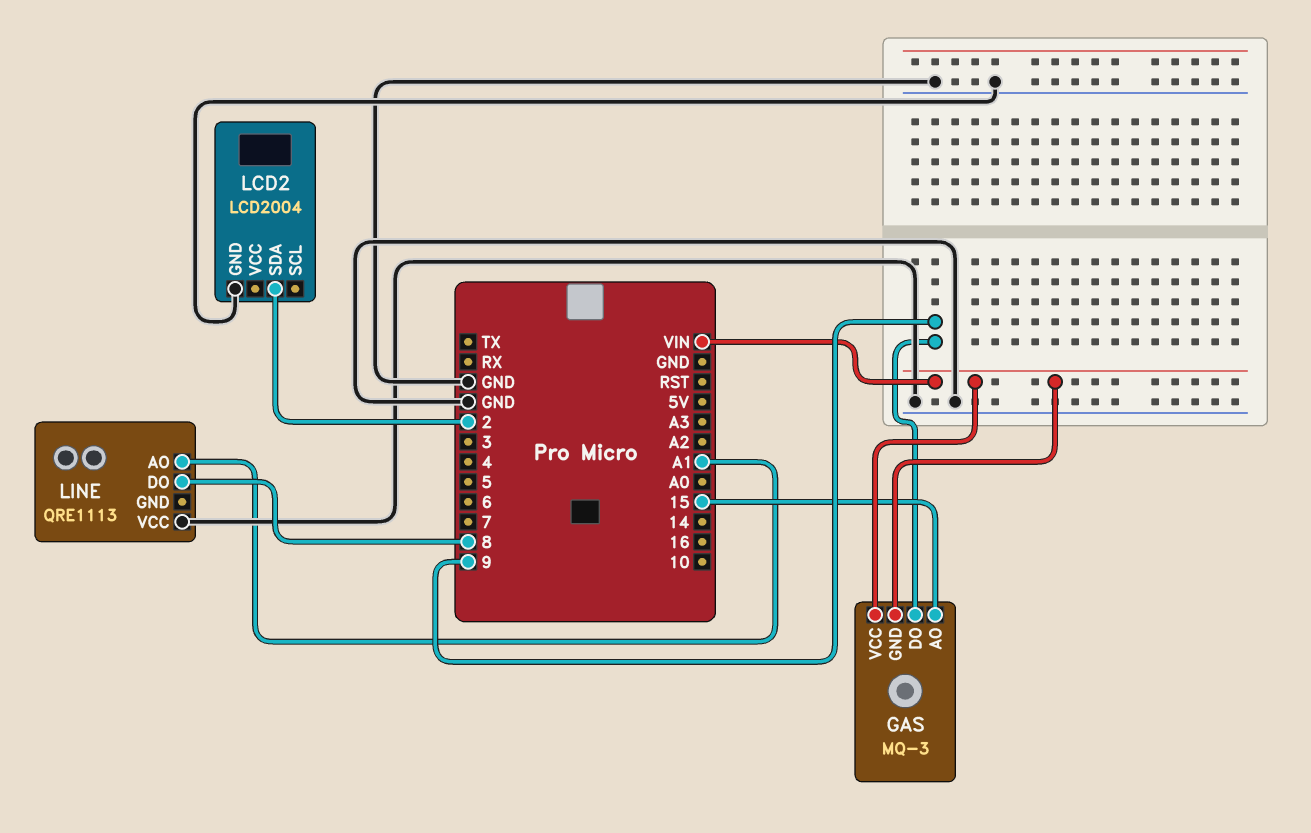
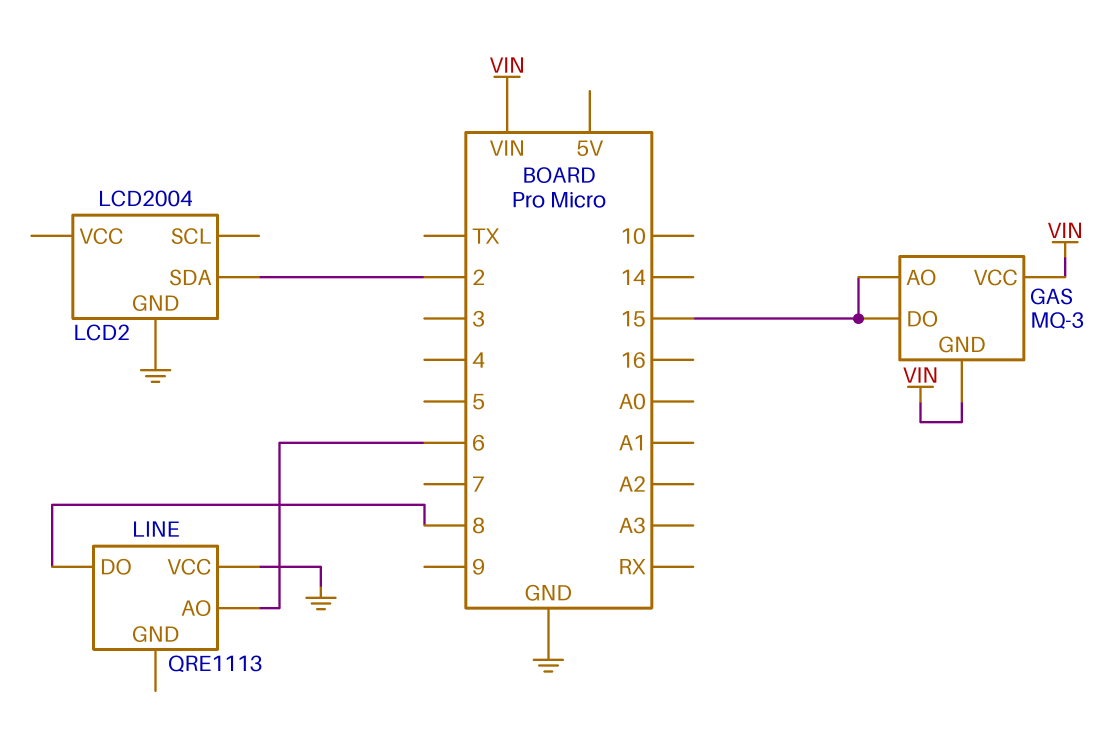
GAS pin DO: 9 -> 15
LINE pin AO: A1 -> 6

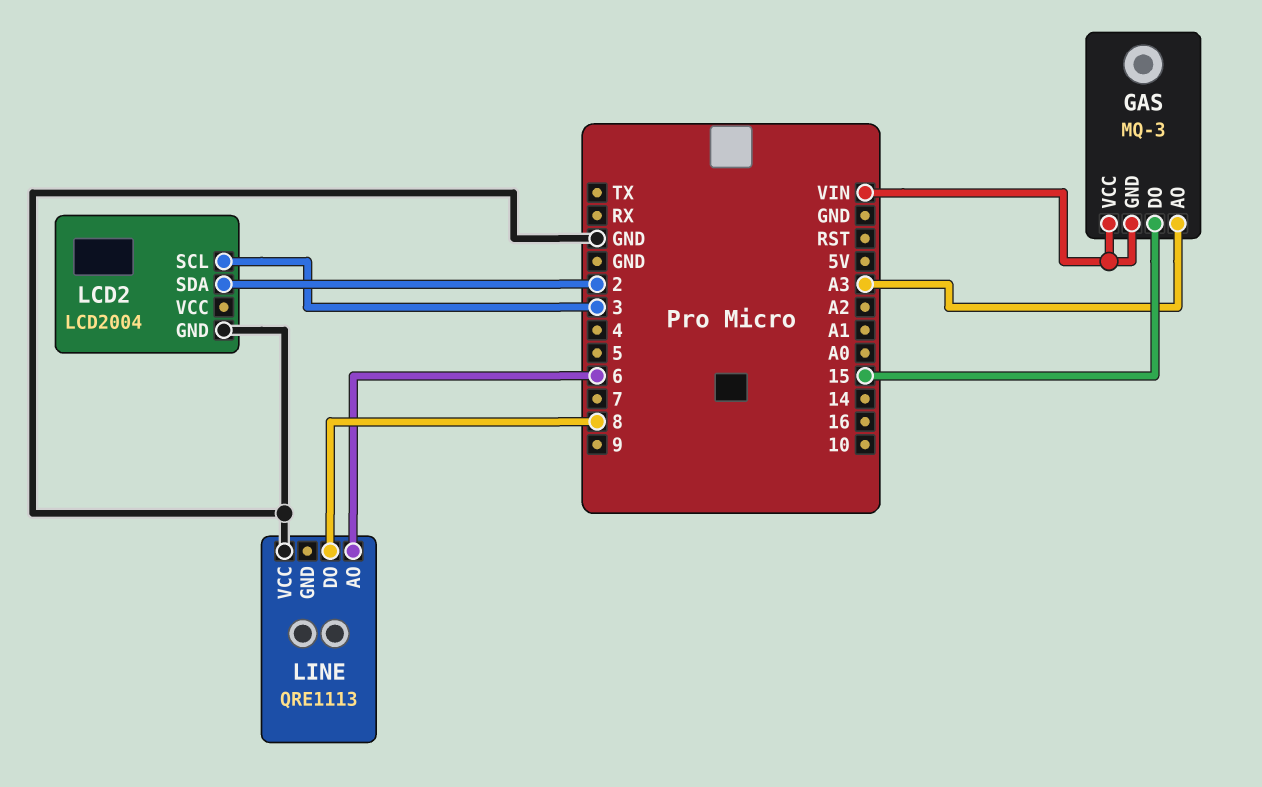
GAS pin AO: 15 -> A3
LCD2 pin SCL: none -> 3

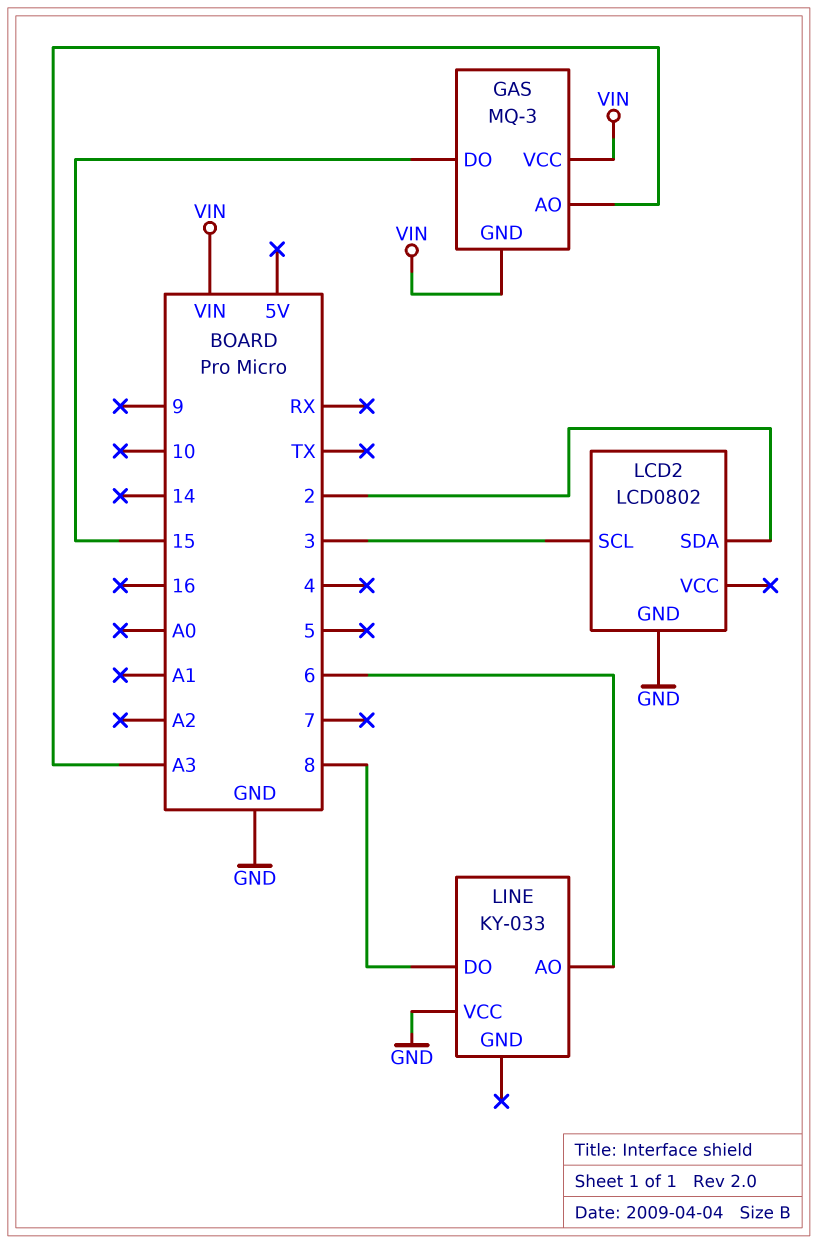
LCD2: LCD2004 -> LCD0802
LINE: QRE1113 -> KY-033

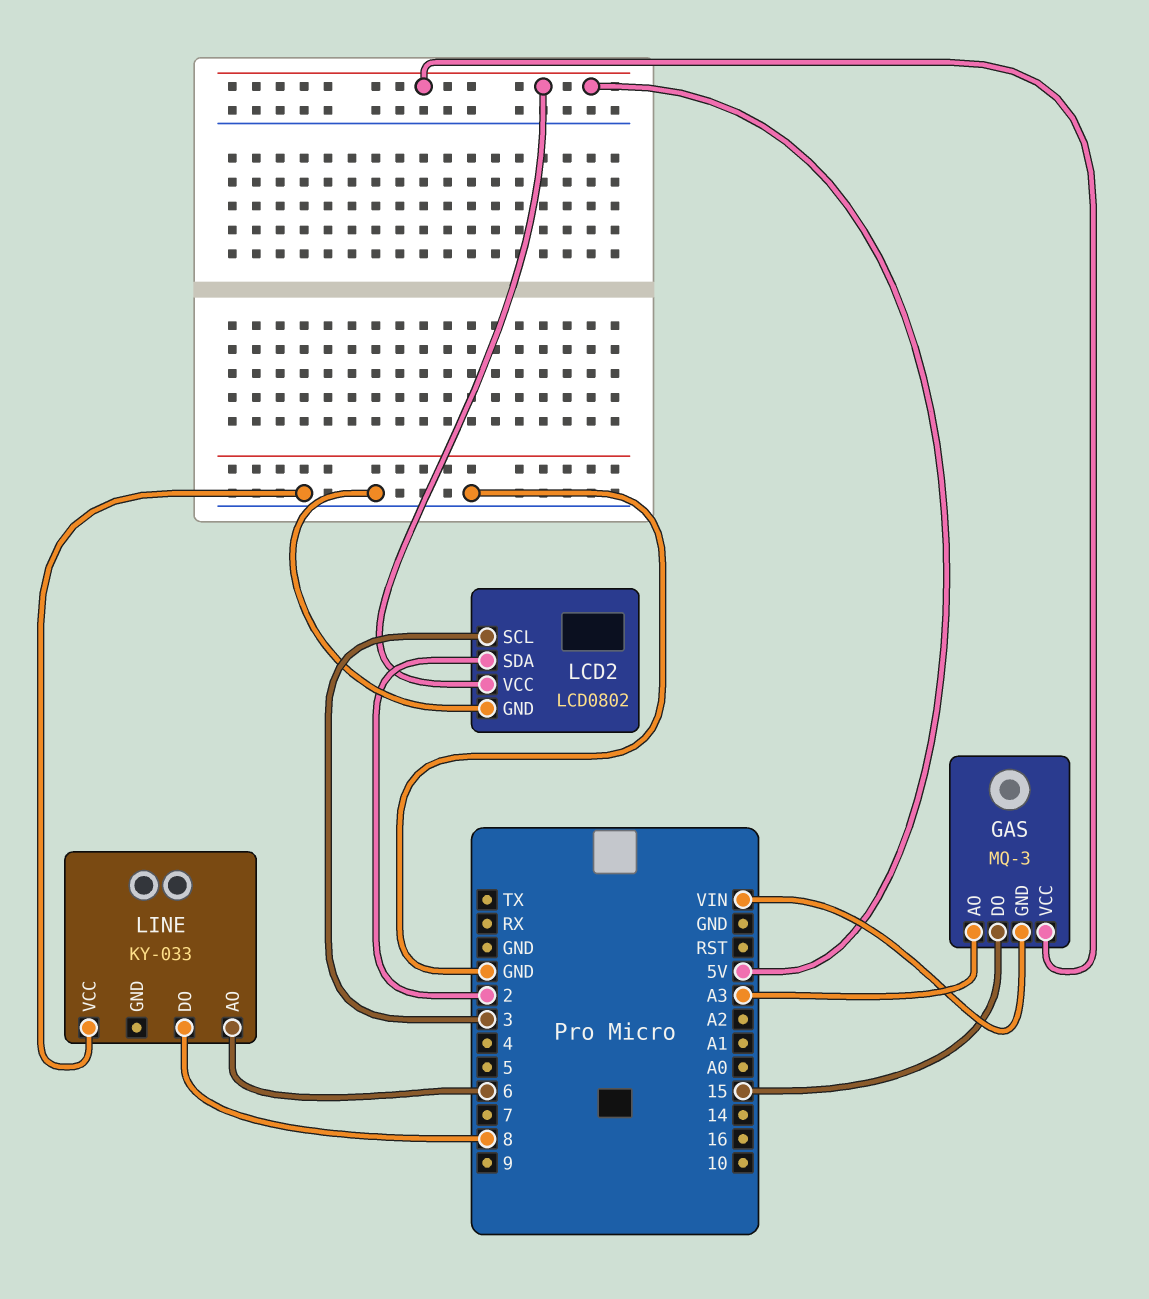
GAS pin VCC: VIN -> 5V
LCD2 pin VCC: none -> 5V

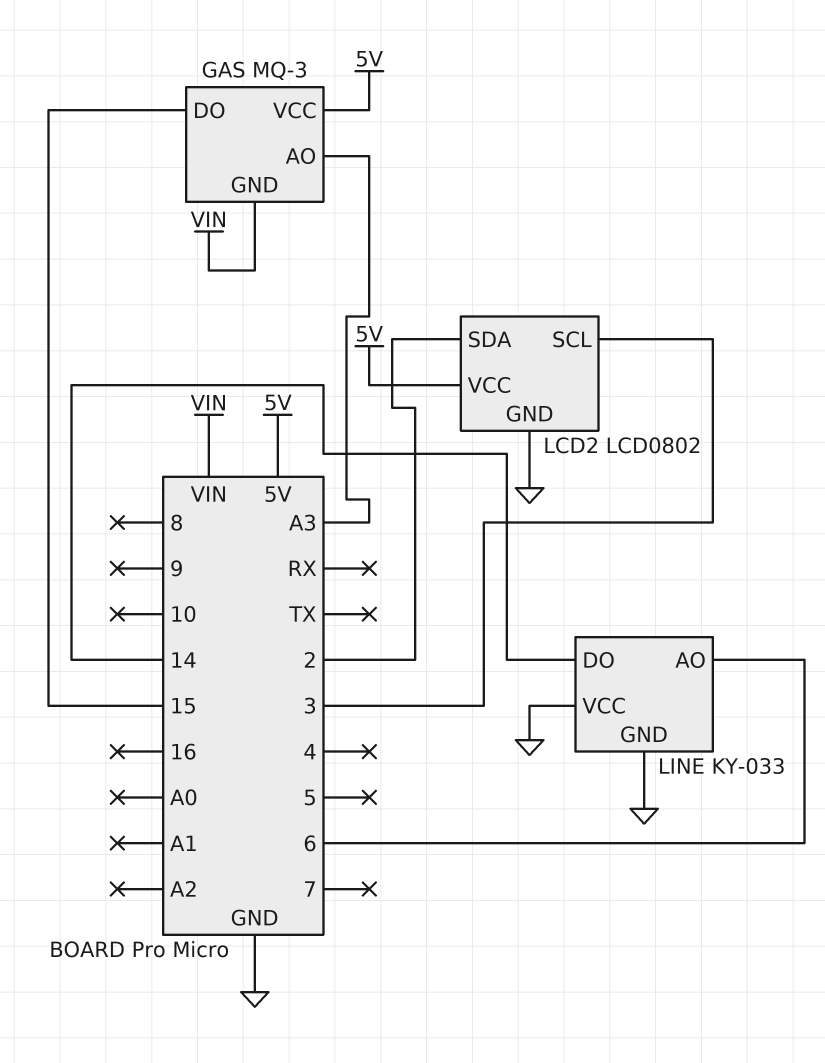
LINE pin DO: 8 -> 14
LINE pin GND: none -> GND

